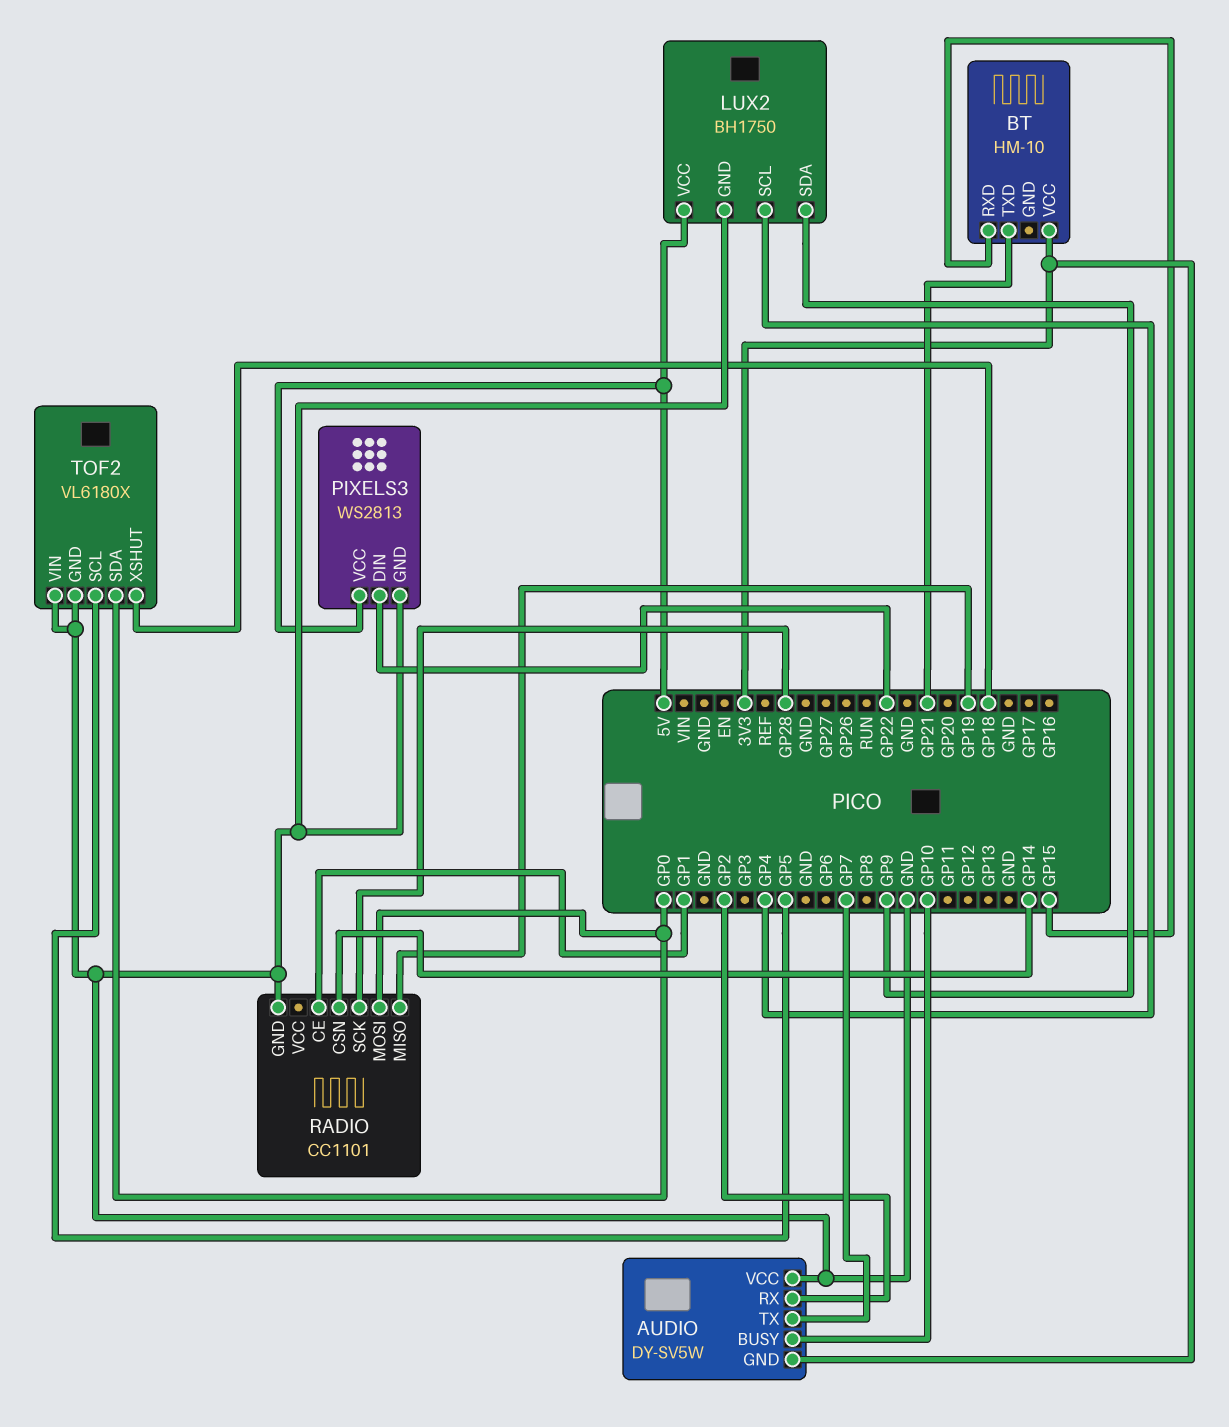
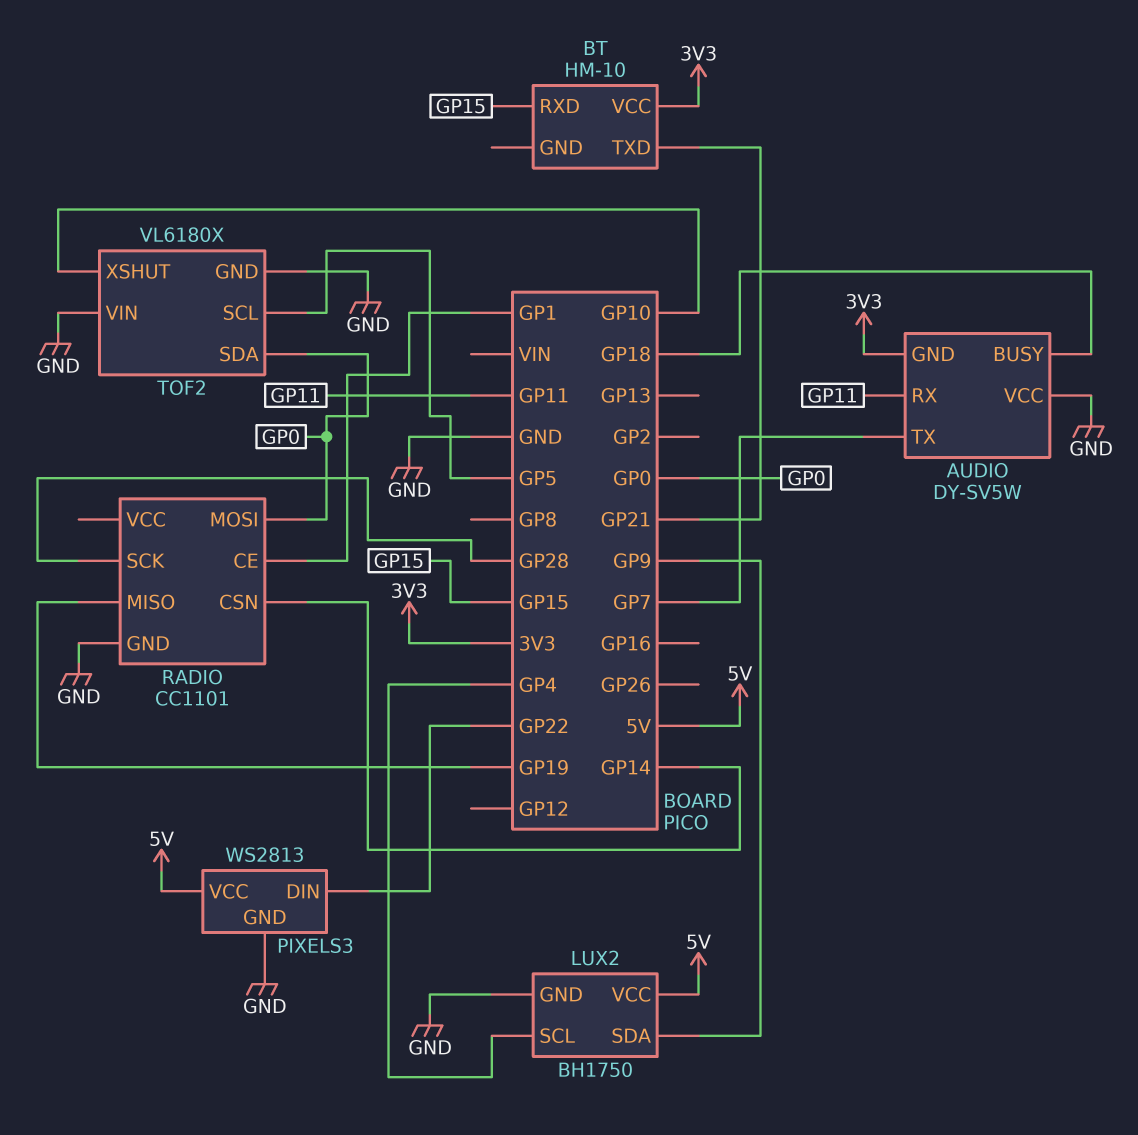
AUDIO pin BUSY: GP10 -> GP18
AUDIO pin RX: GP2 -> GP11
TOF2 pin XSHUT: GP18 -> GP10

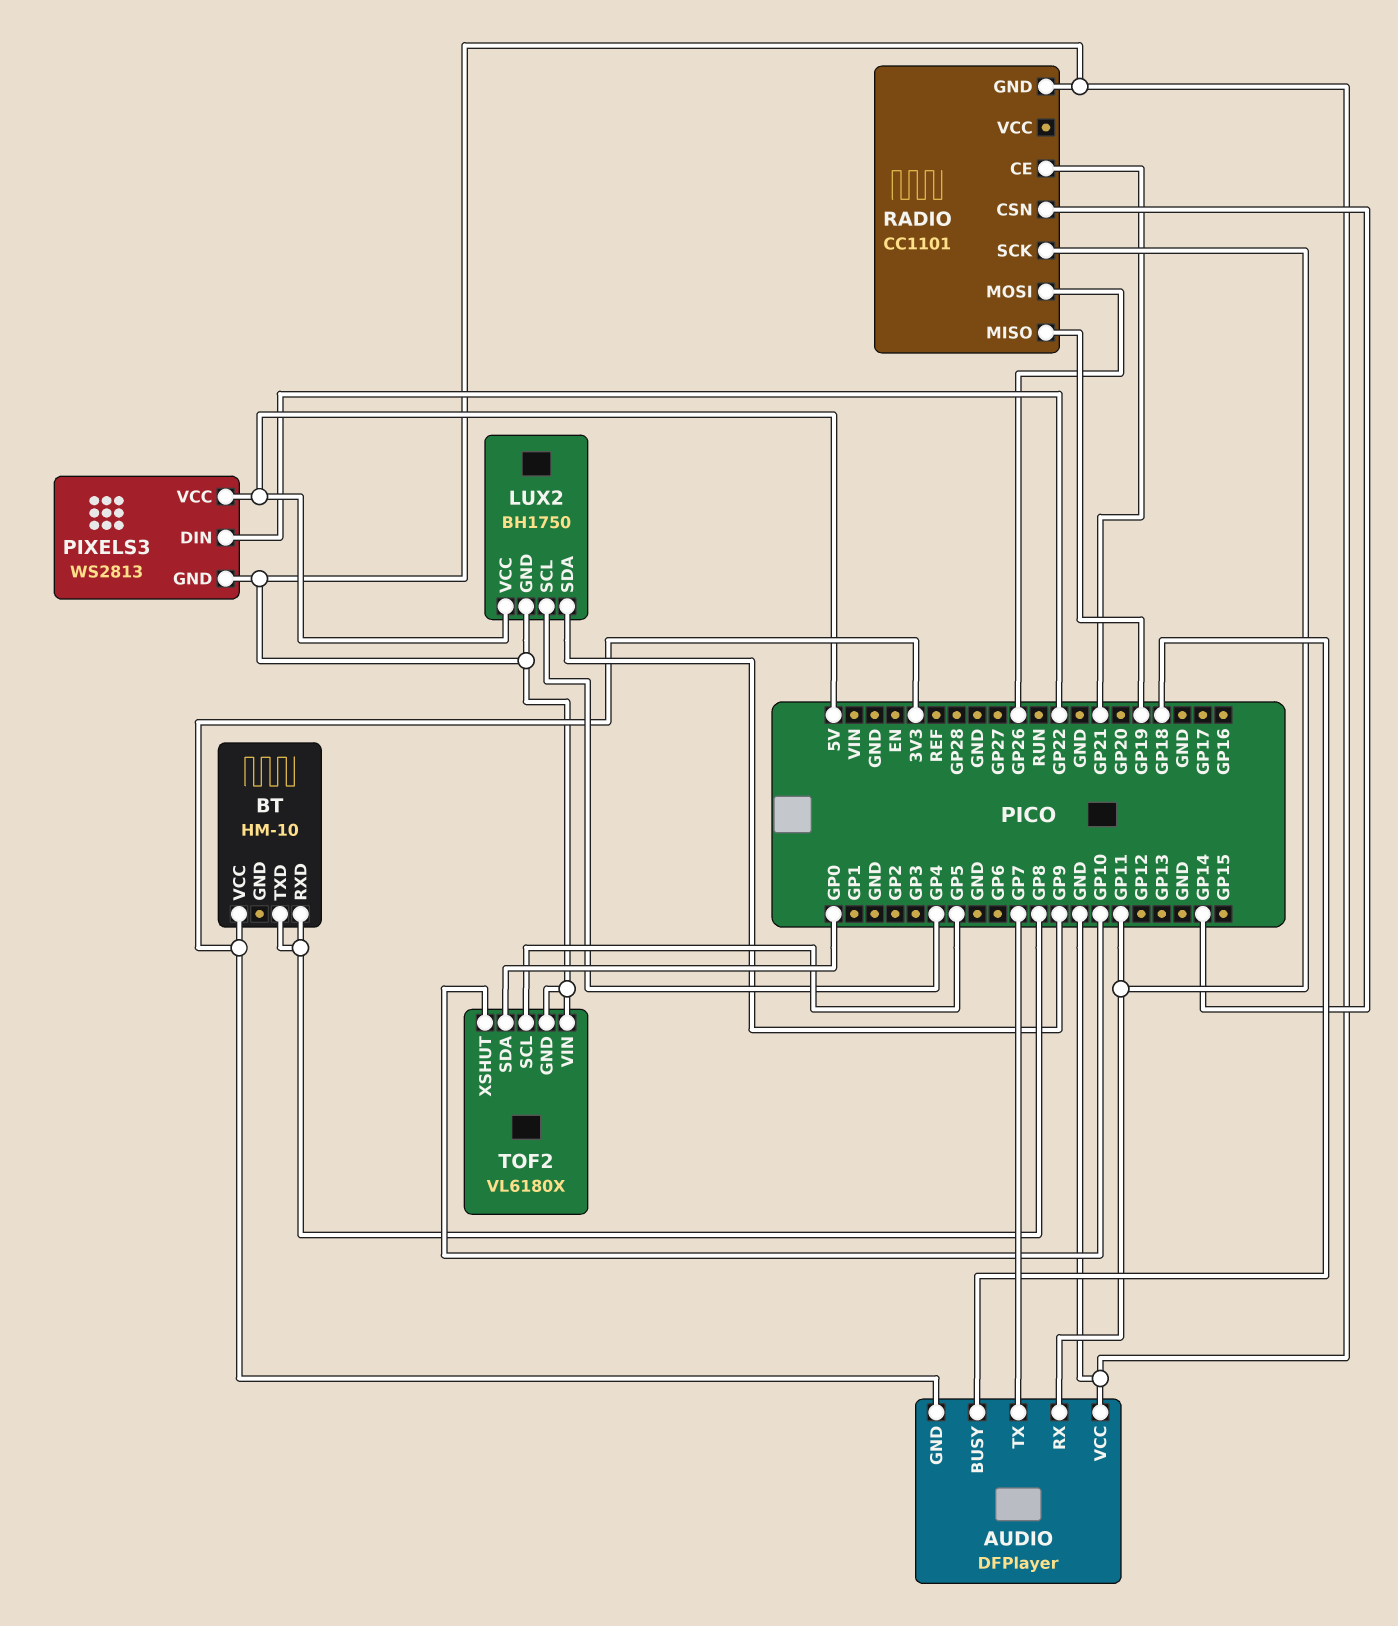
AUDIO: DY-SV5W -> DFPlayer
BT pin RXD: GP15 -> GP8
BT pin TXD: GP21 -> GP8
RADIO pin CE: GP1 -> GP21
RADIO pin MOSI: GP0 -> GP26
RADIO pin SCK: GP28 -> GP11

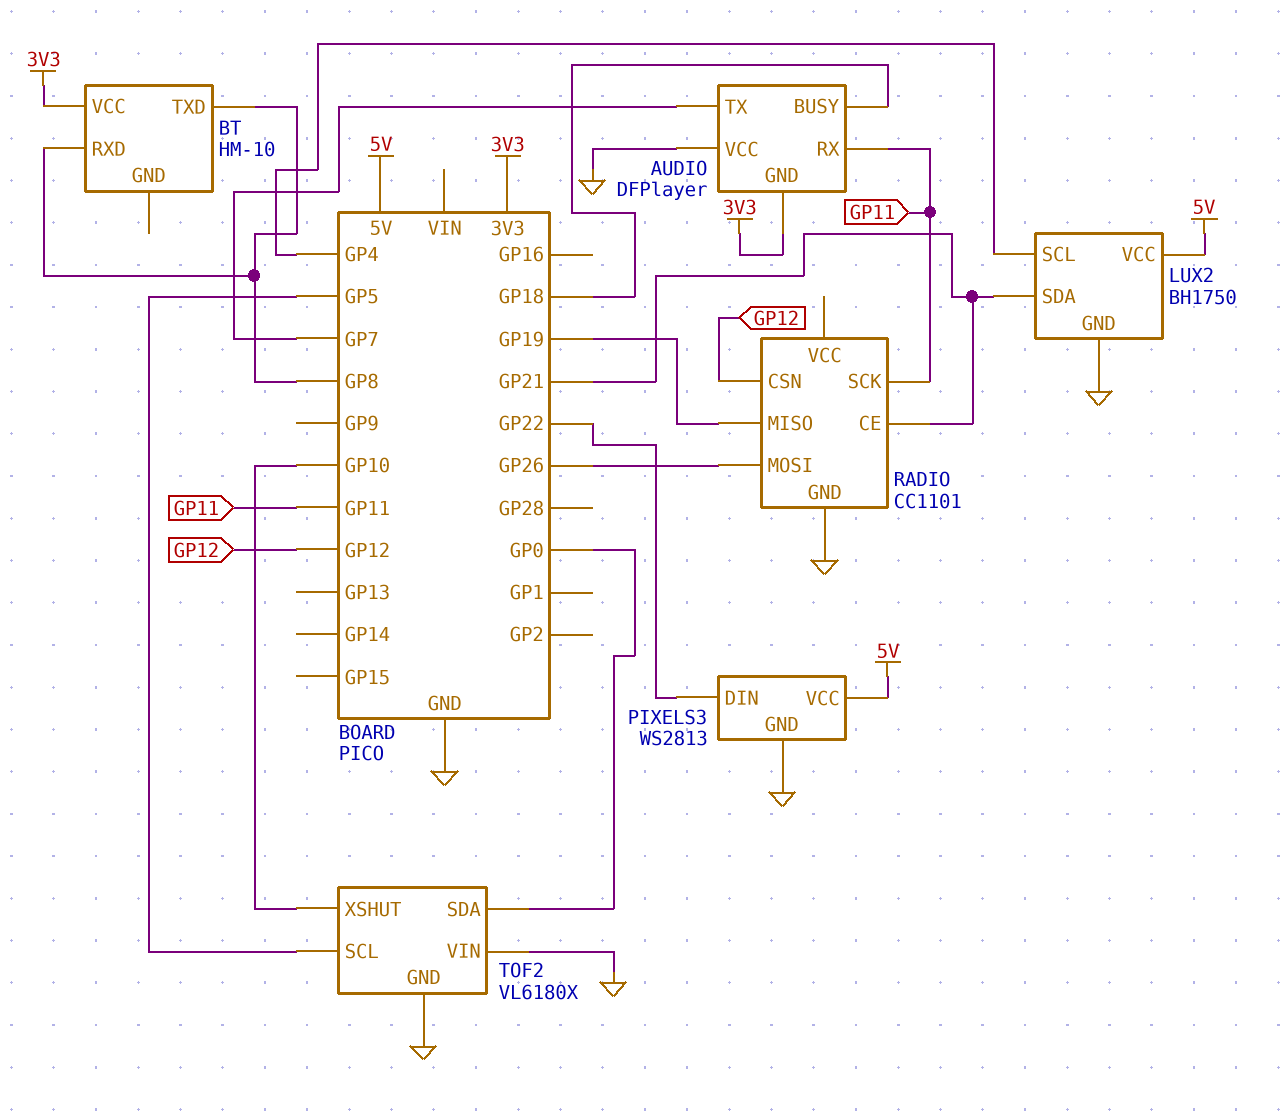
LUX2 pin SDA: GP9 -> GP21
RADIO pin CSN: GP14 -> GP12

